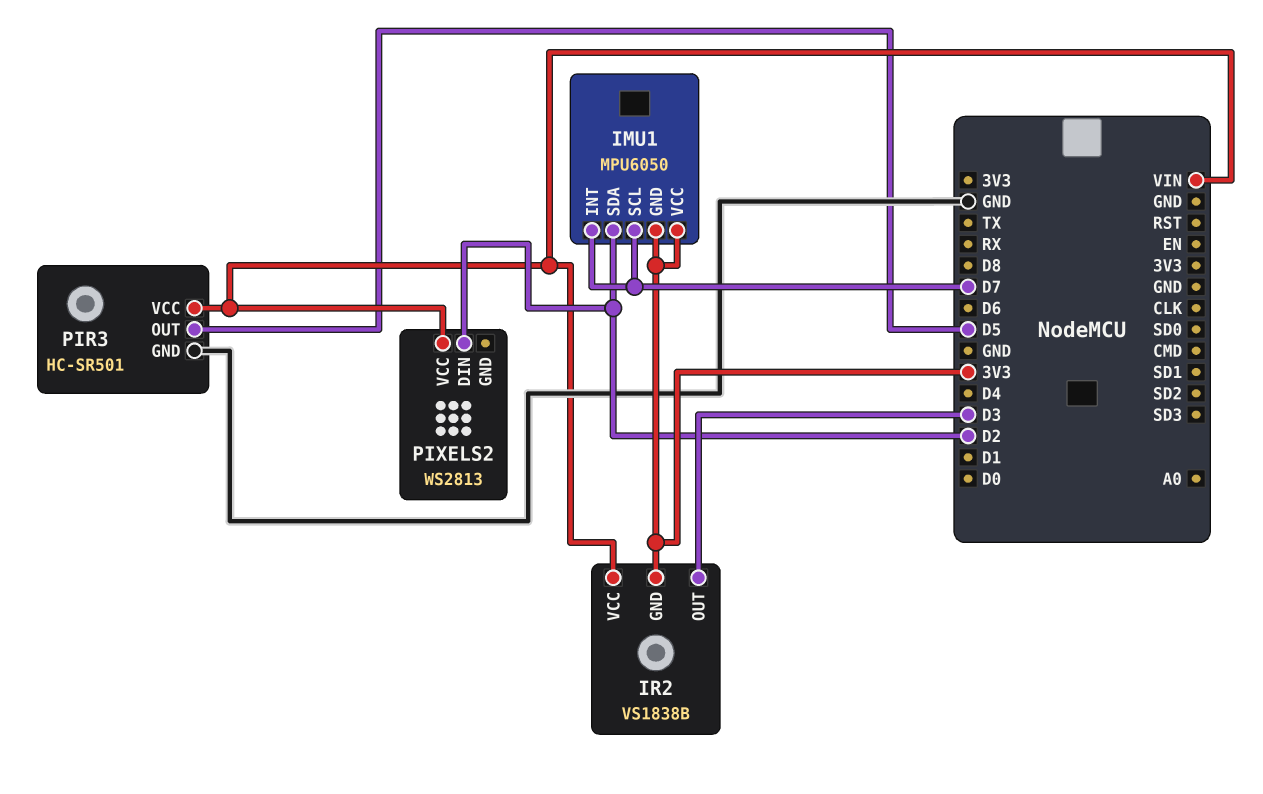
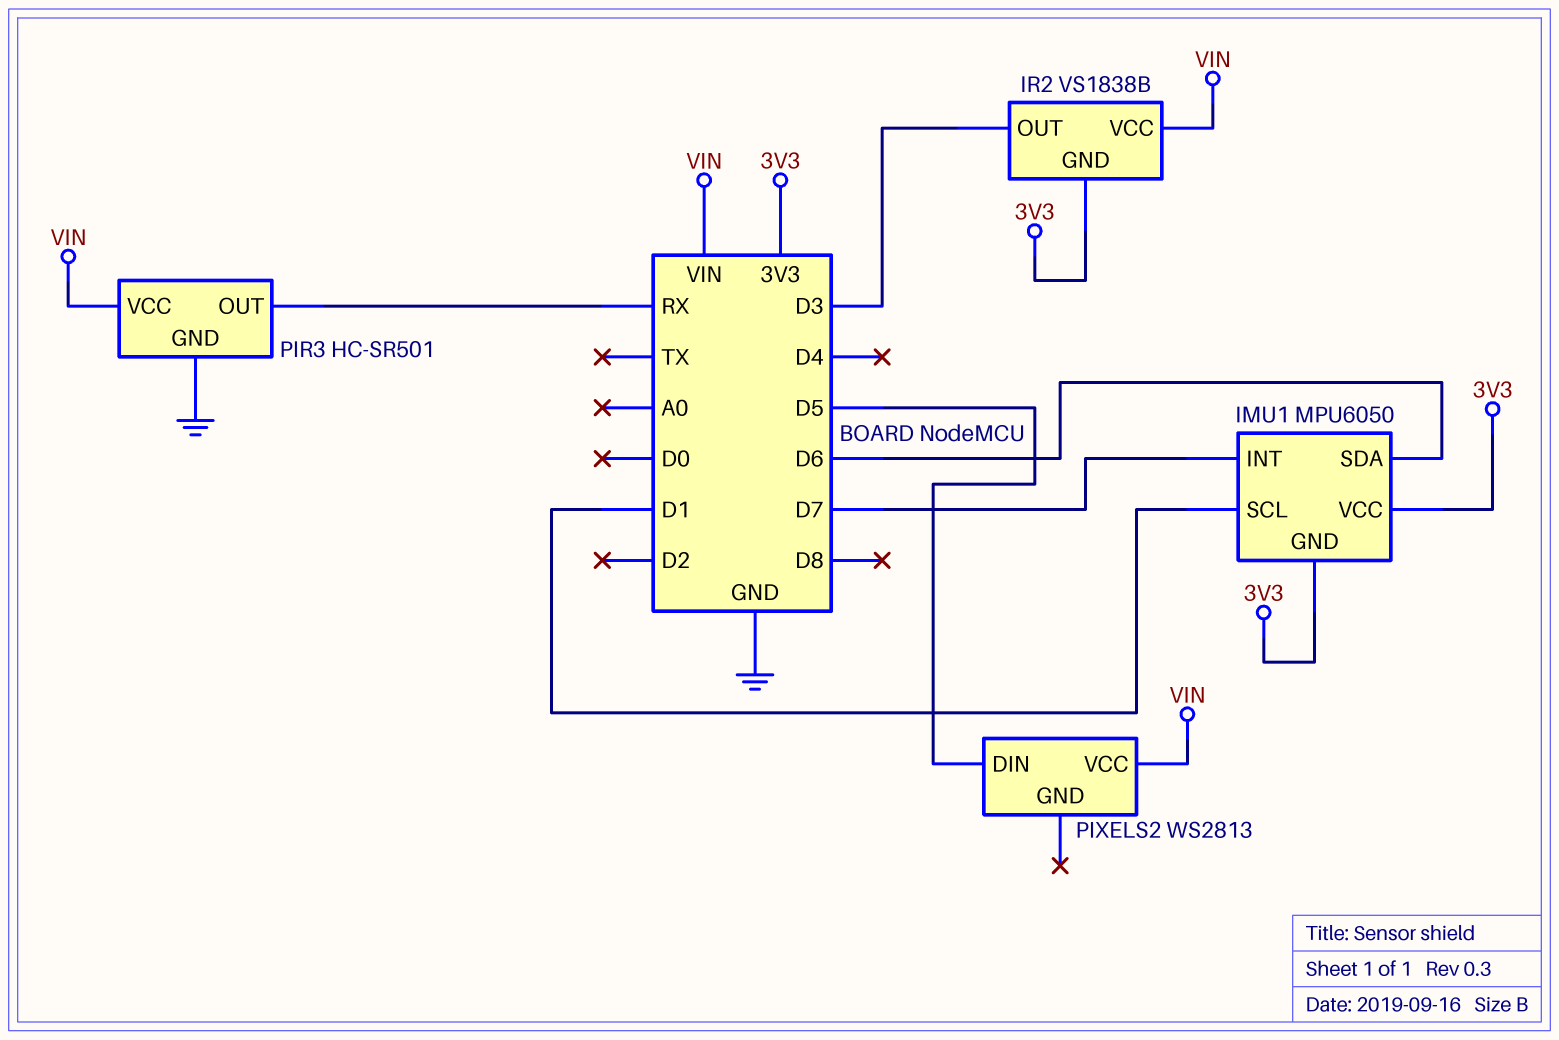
IMU1 pin SCL: D7 -> D1
IMU1 pin SDA: D2 -> D6
PIR3 pin OUT: D5 -> RX
PIXELS2 pin DIN: D2 -> D5

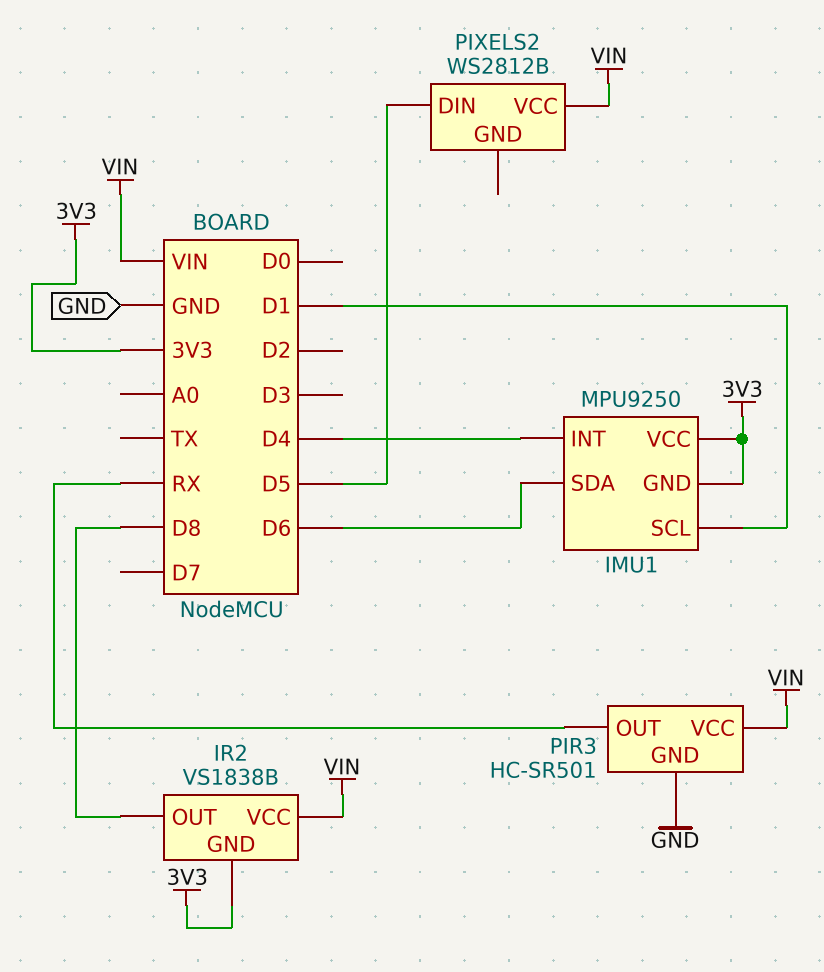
IMU1: MPU6050 -> MPU9250
IMU1 pin INT: D7 -> D4
IR2 pin OUT: D3 -> D8
PIXELS2: WS2813 -> WS2812B

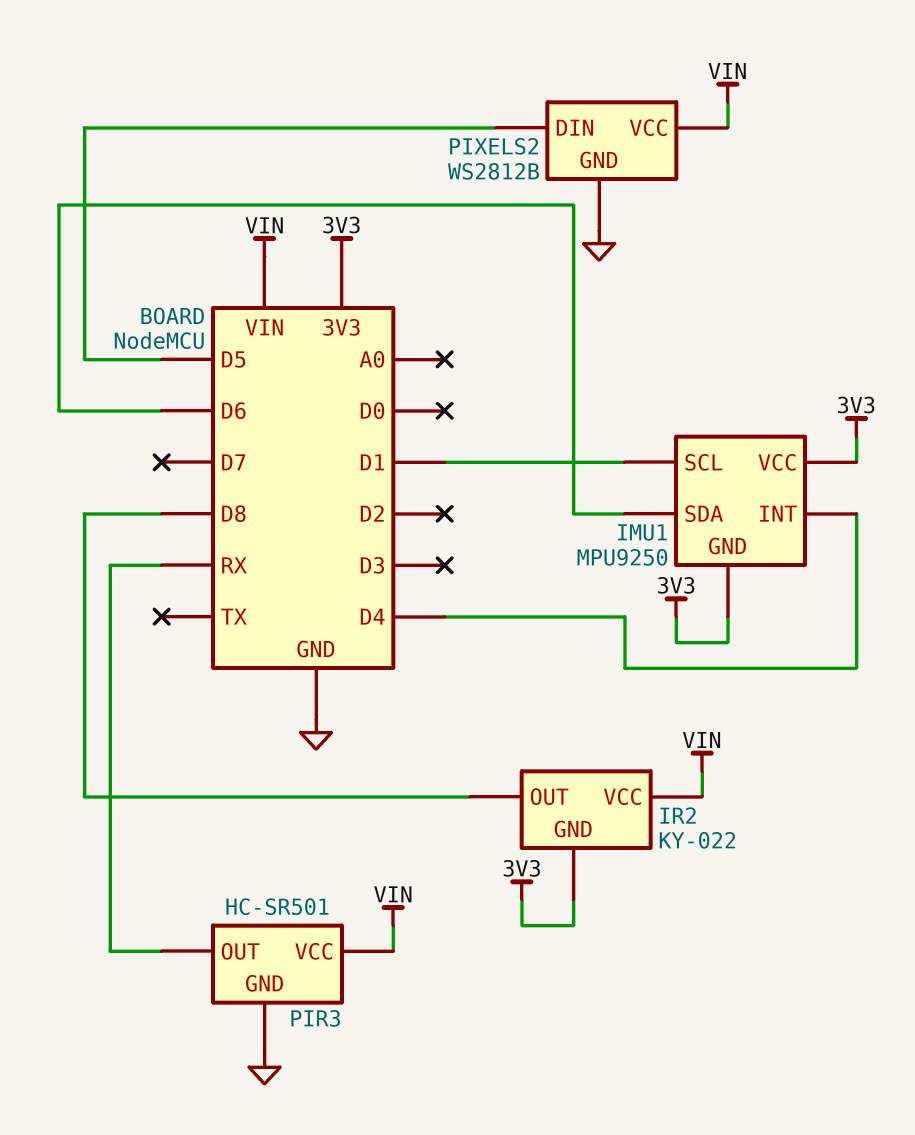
IR2: VS1838B -> KY-022
PIXELS2 pin GND: none -> GND

